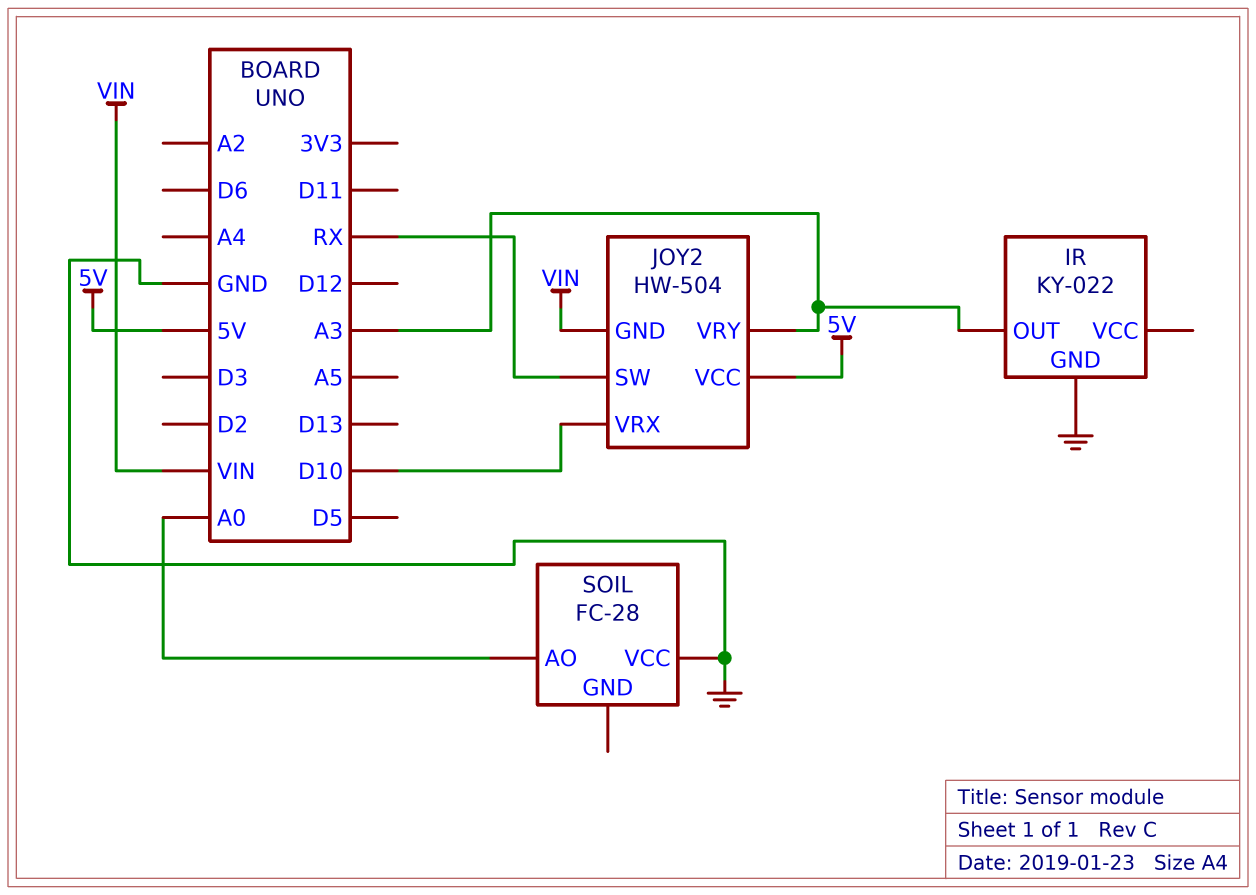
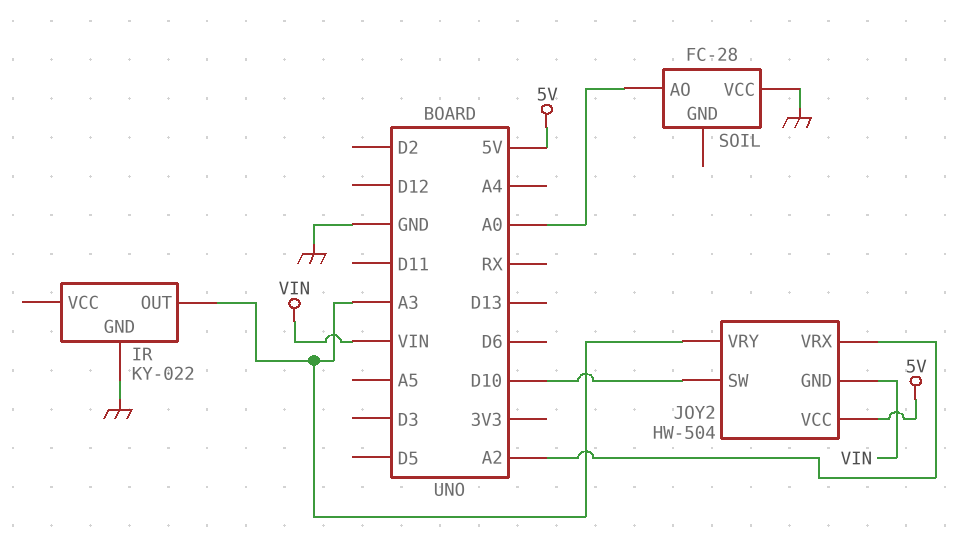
JOY2 pin SW: RX -> D10
JOY2 pin VRX: D10 -> A2

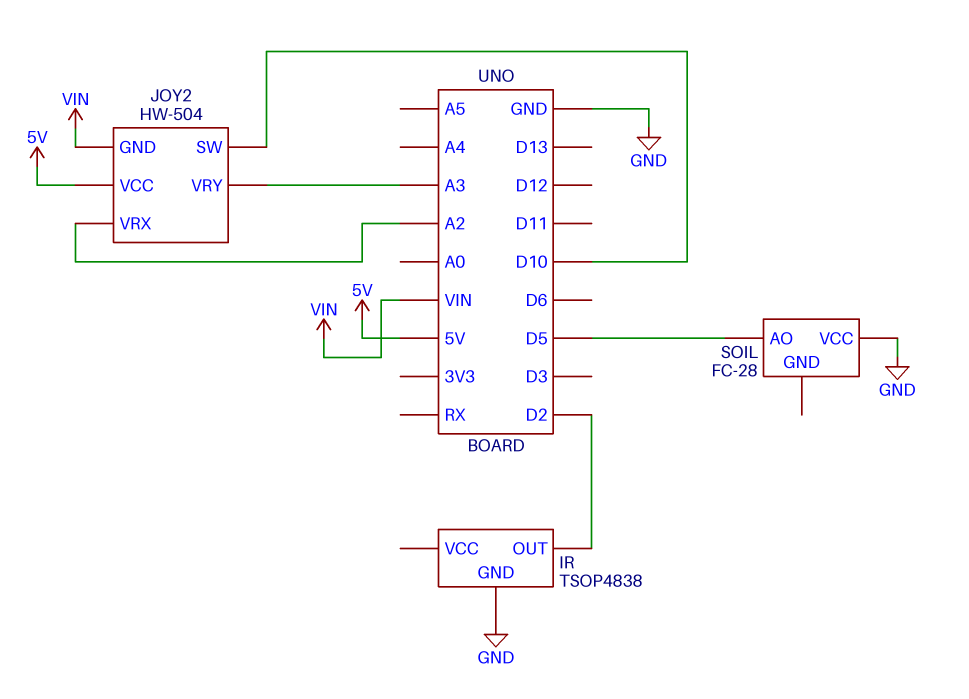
IR: KY-022 -> TSOP4838
IR pin OUT: A3 -> D2
SOIL pin AO: A0 -> D5

